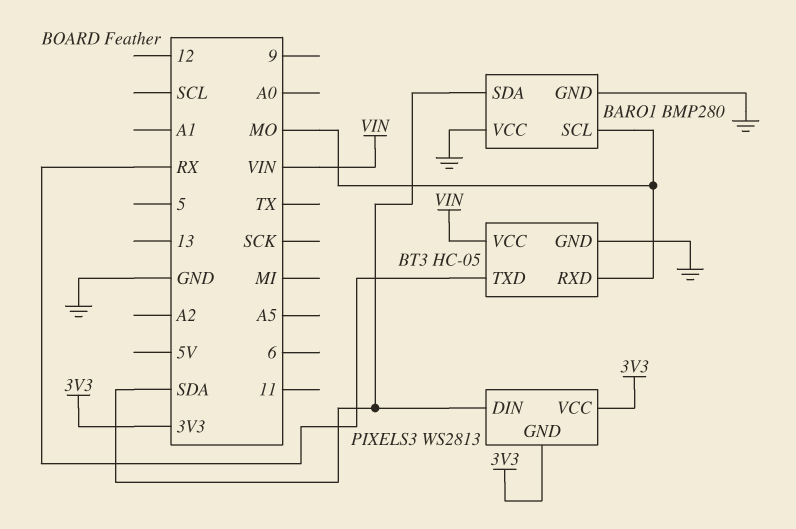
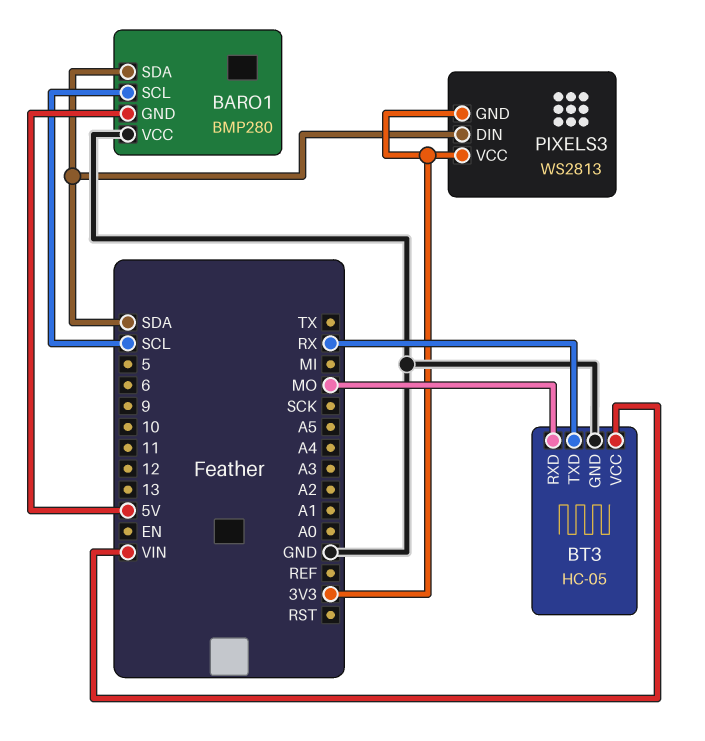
BARO1 pin GND: GND -> 5V
BARO1 pin SCL: MO -> SCL

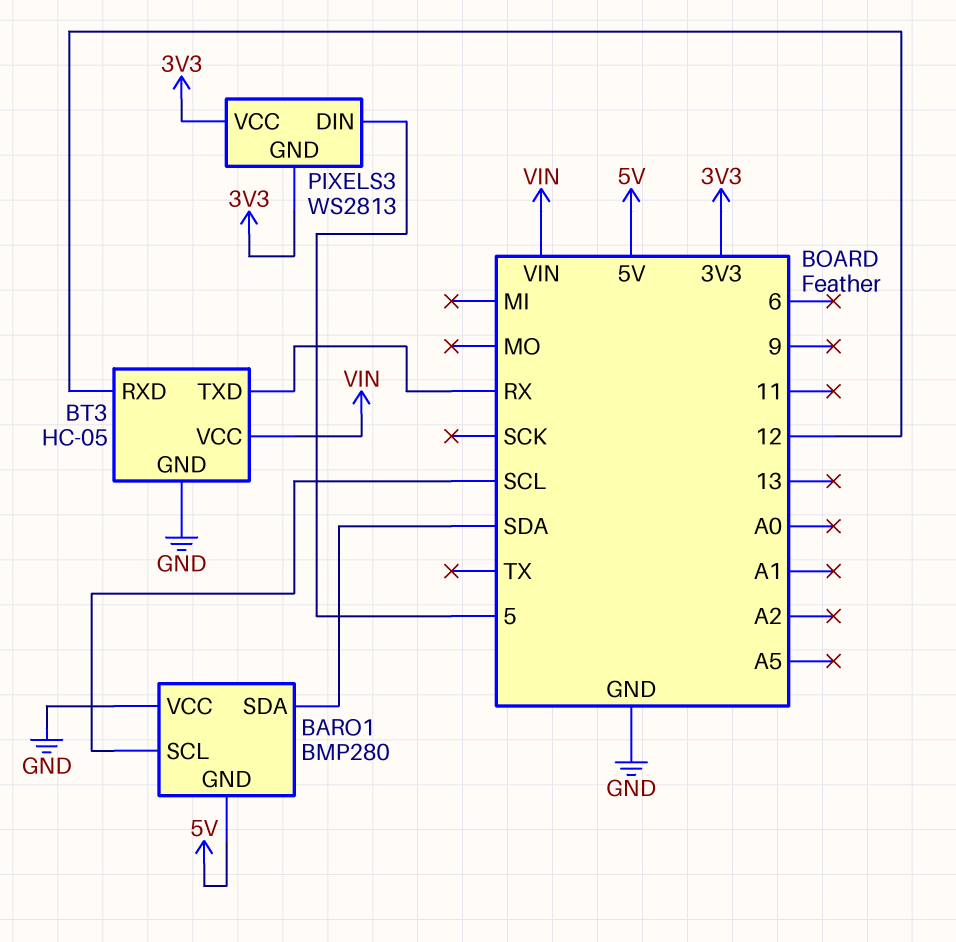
BT3 pin RXD: MO -> 12
PIXELS3 pin DIN: SDA -> 5

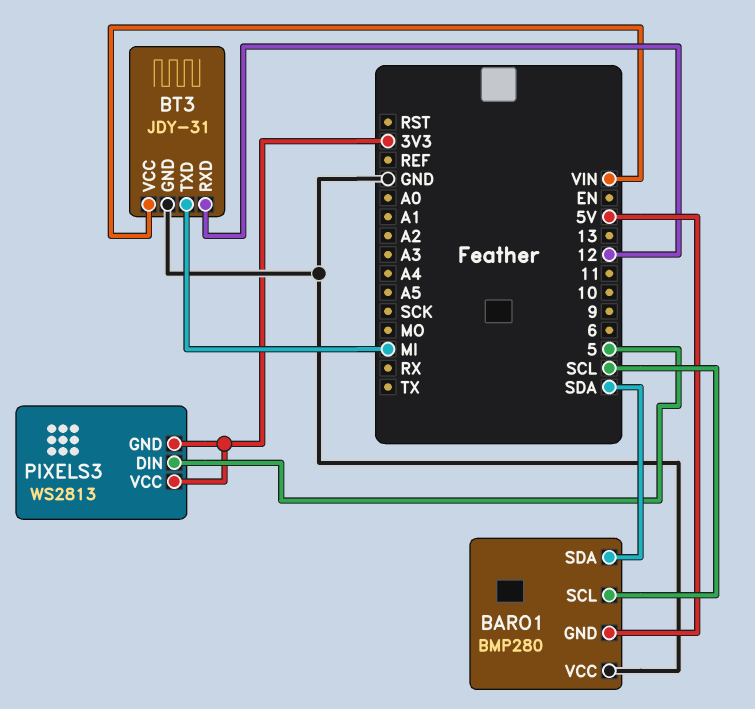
BT3: HC-05 -> JDY-31
BT3 pin TXD: RX -> MI

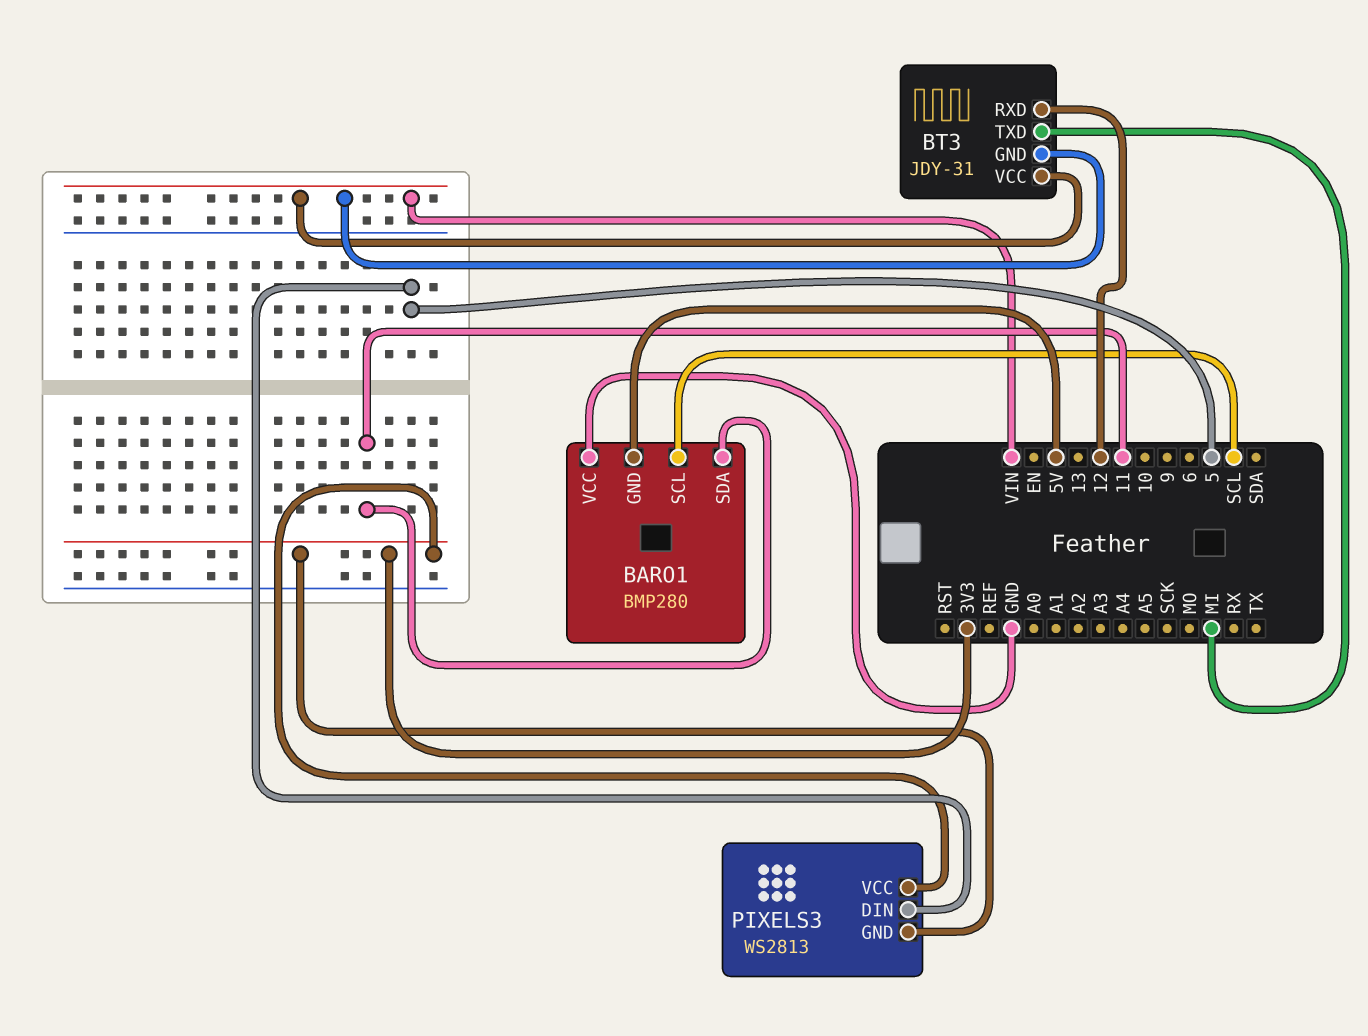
BARO1 pin SDA: SDA -> 11
BT3 pin GND: GND -> VIN

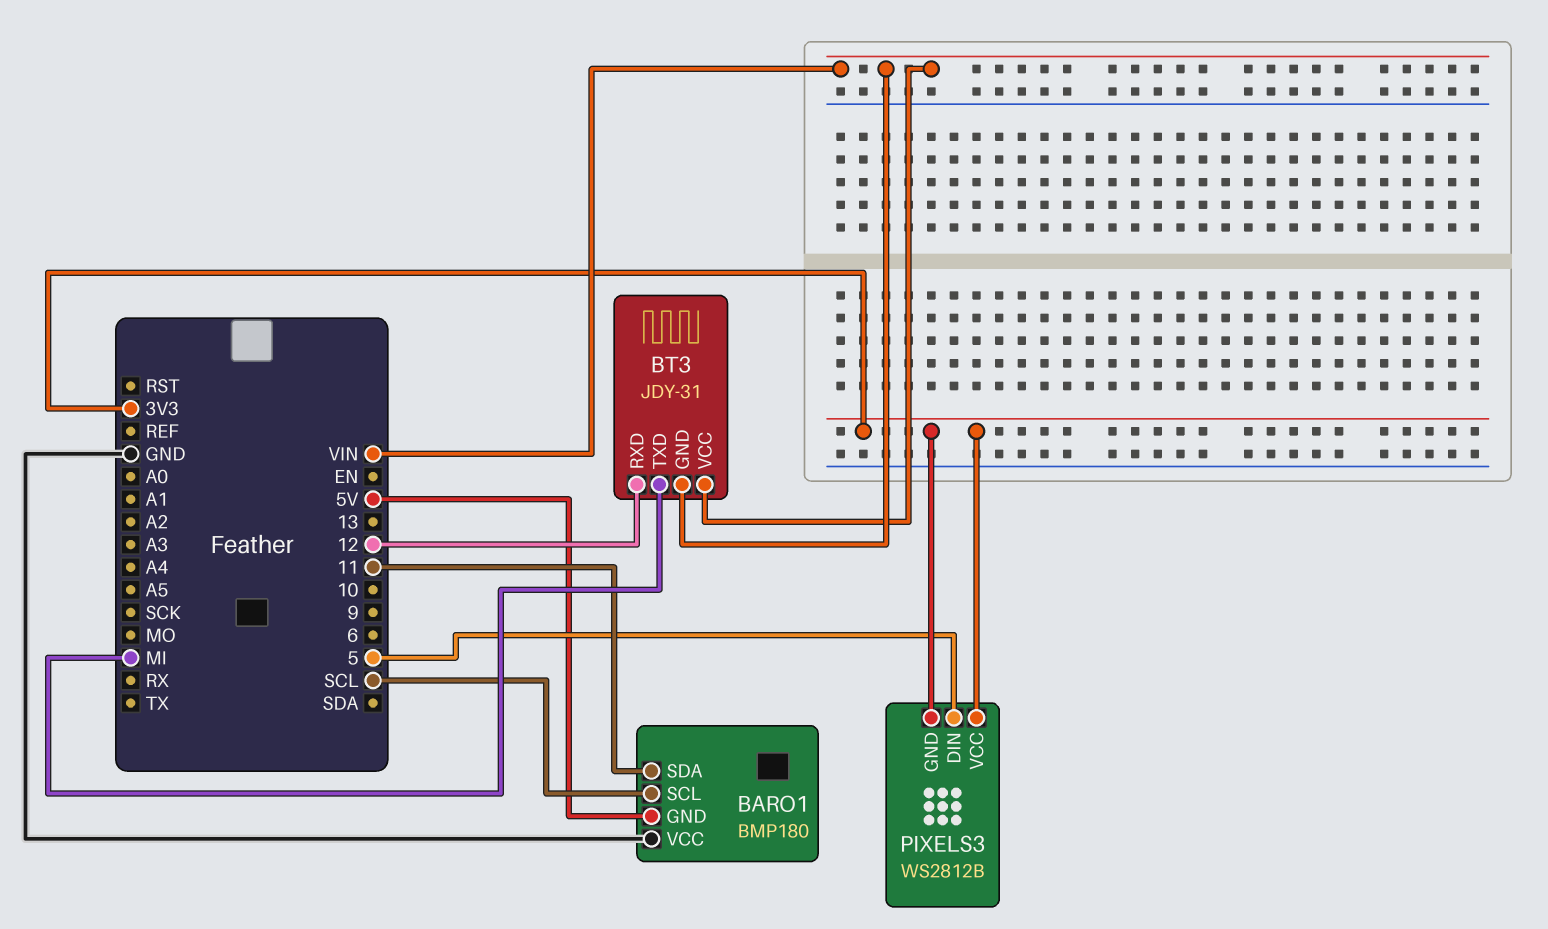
BARO1: BMP280 -> BMP180
PIXELS3: WS2813 -> WS2812B

